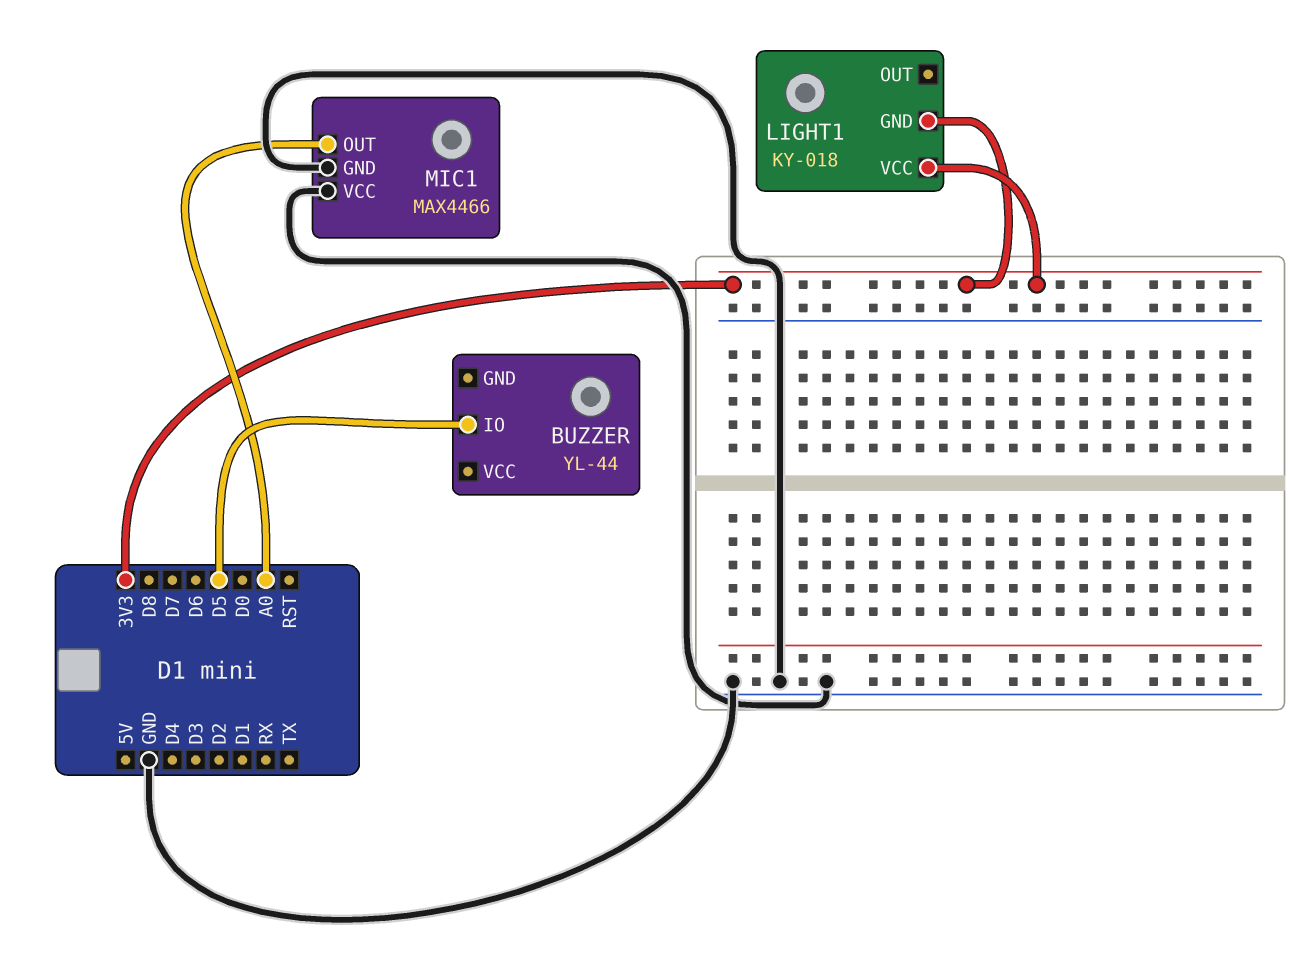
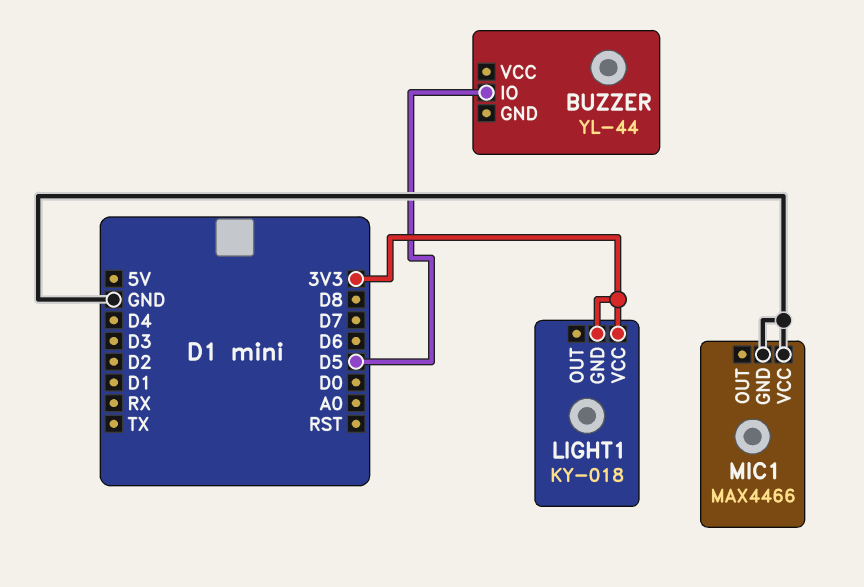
MIC1 pin OUT: A0 -> none

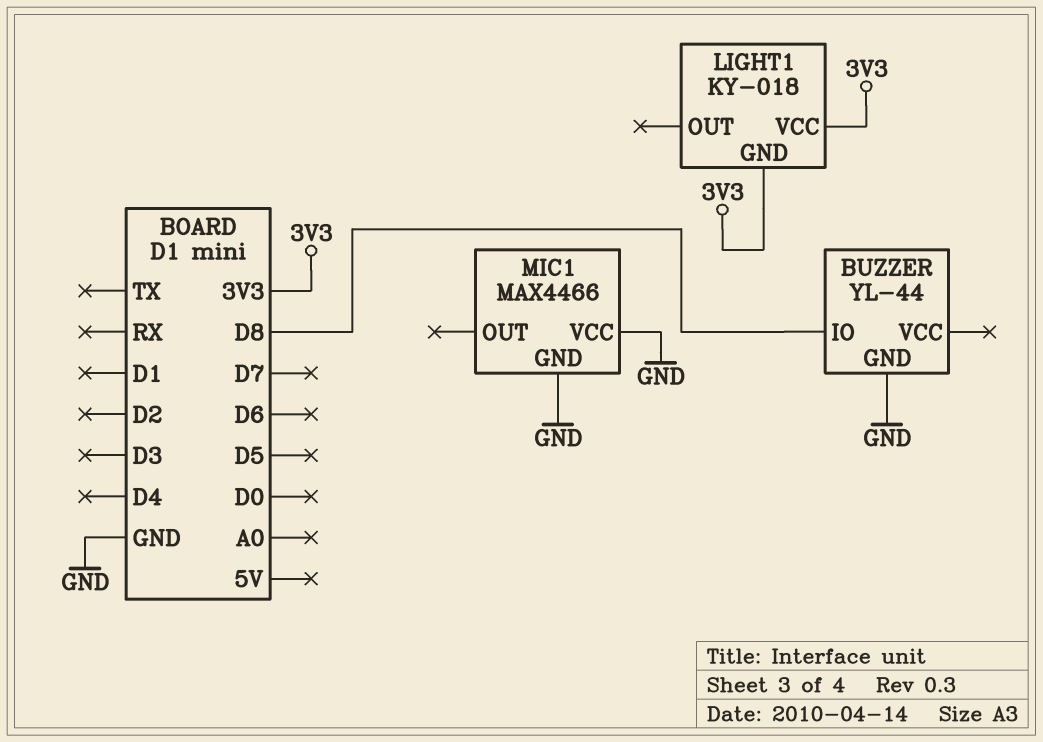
BUZZER pin GND: none -> GND
BUZZER pin IO: D5 -> D8

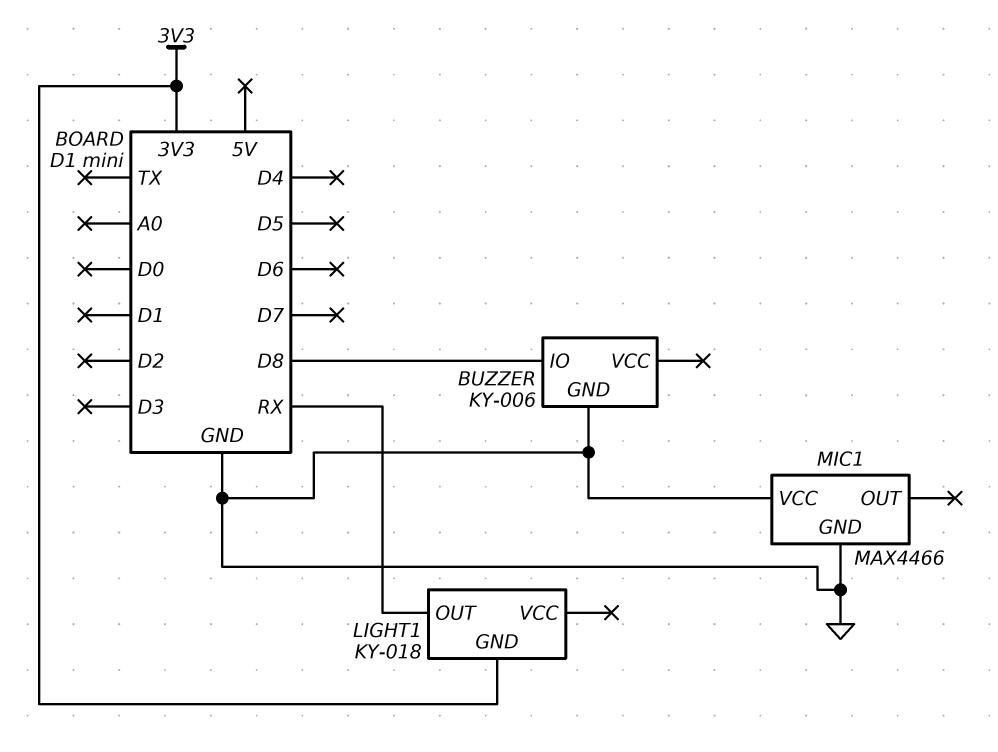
BUZZER: YL-44 -> KY-006
LIGHT1 pin OUT: none -> RX
LIGHT1 pin VCC: 3V3 -> none

